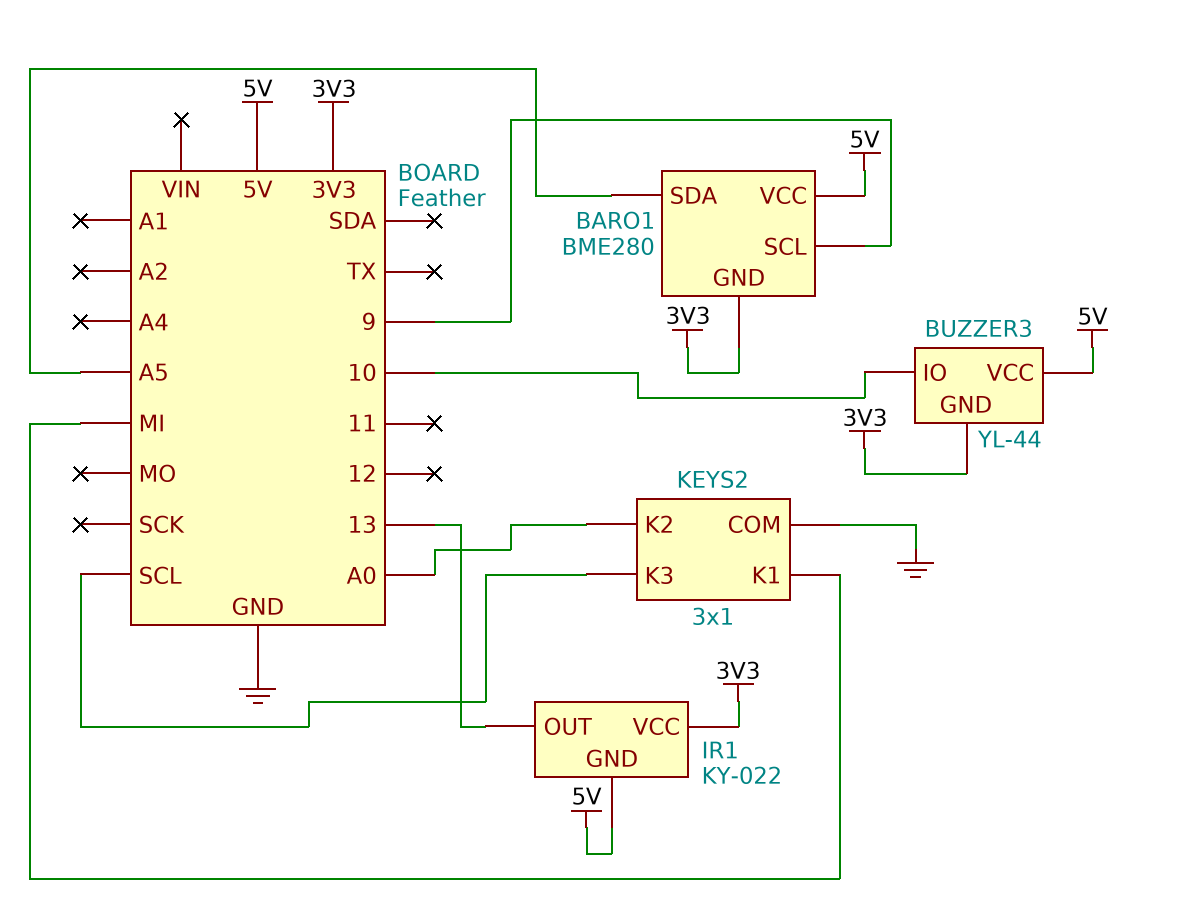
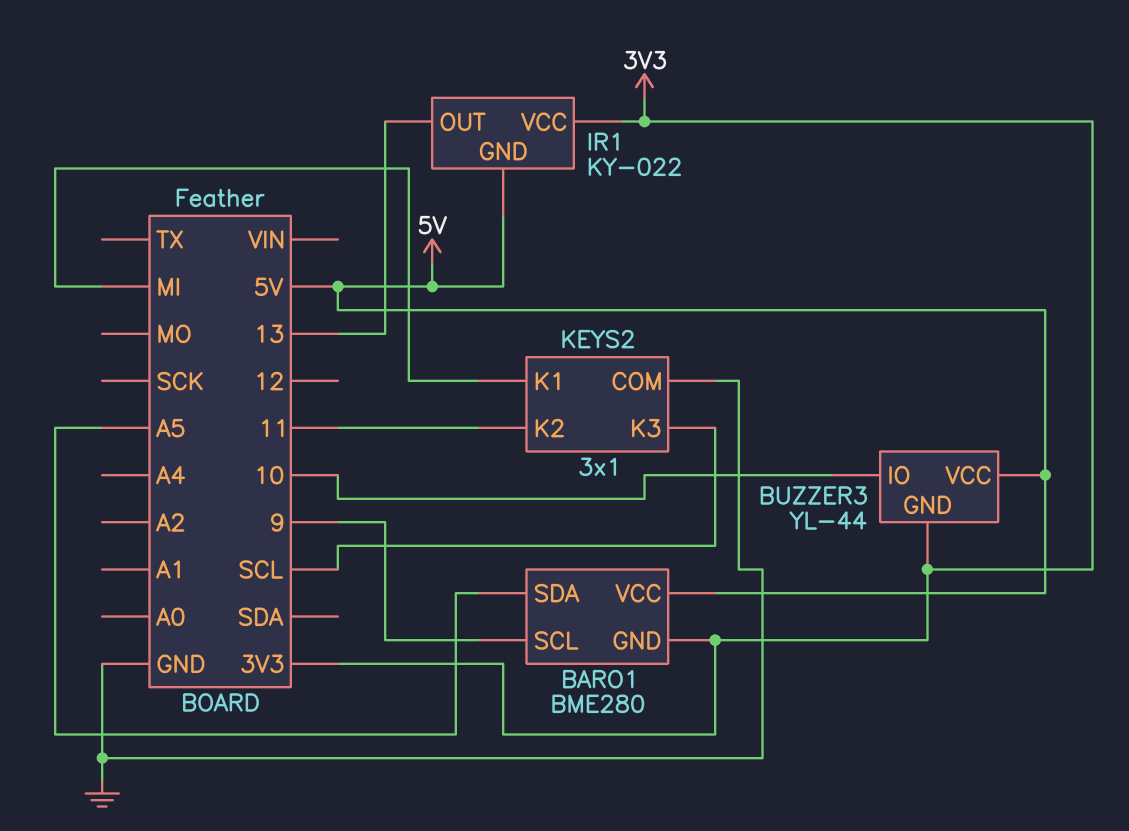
KEYS2 pin K2: A0 -> 11

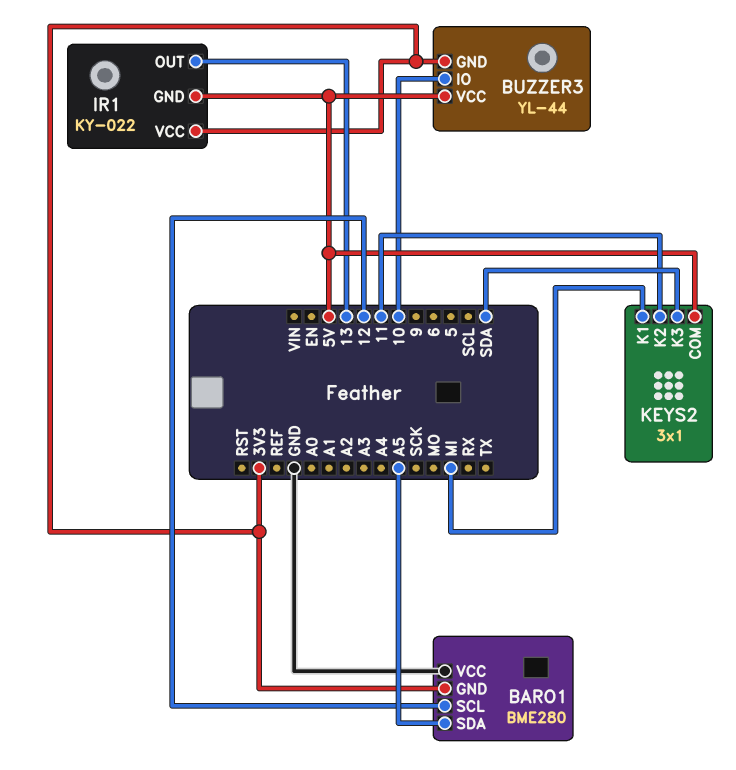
BARO1 pin SCL: 9 -> 12
BARO1 pin VCC: 5V -> GND
KEYS2 pin COM: GND -> 5V
KEYS2 pin K3: SCL -> SDA

